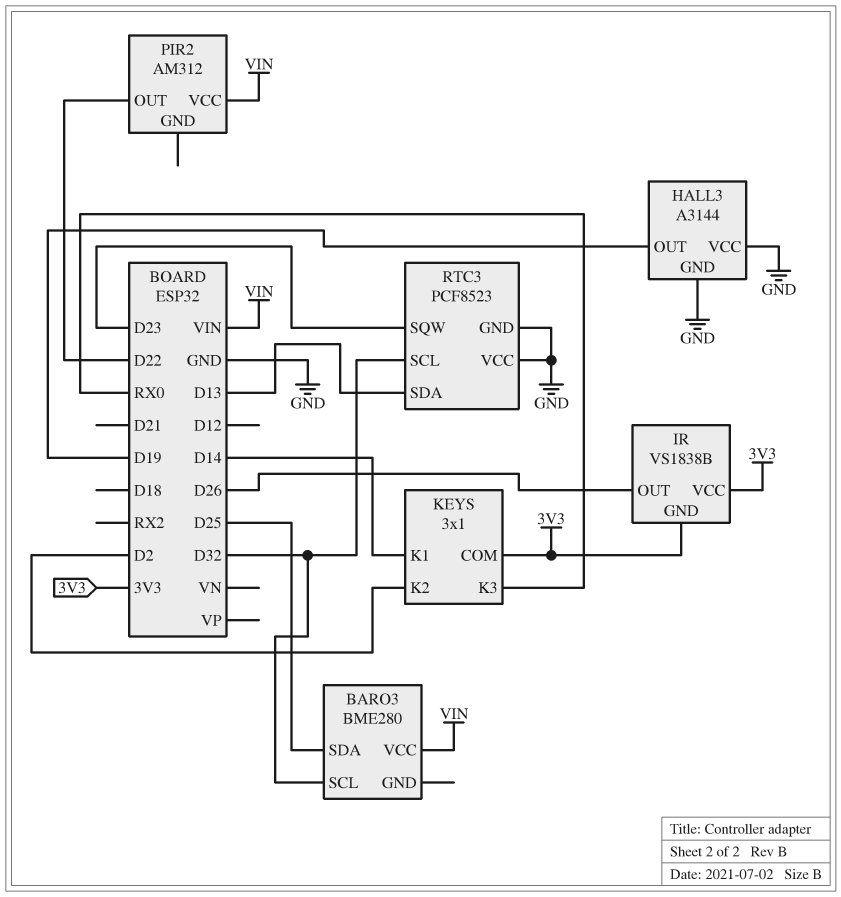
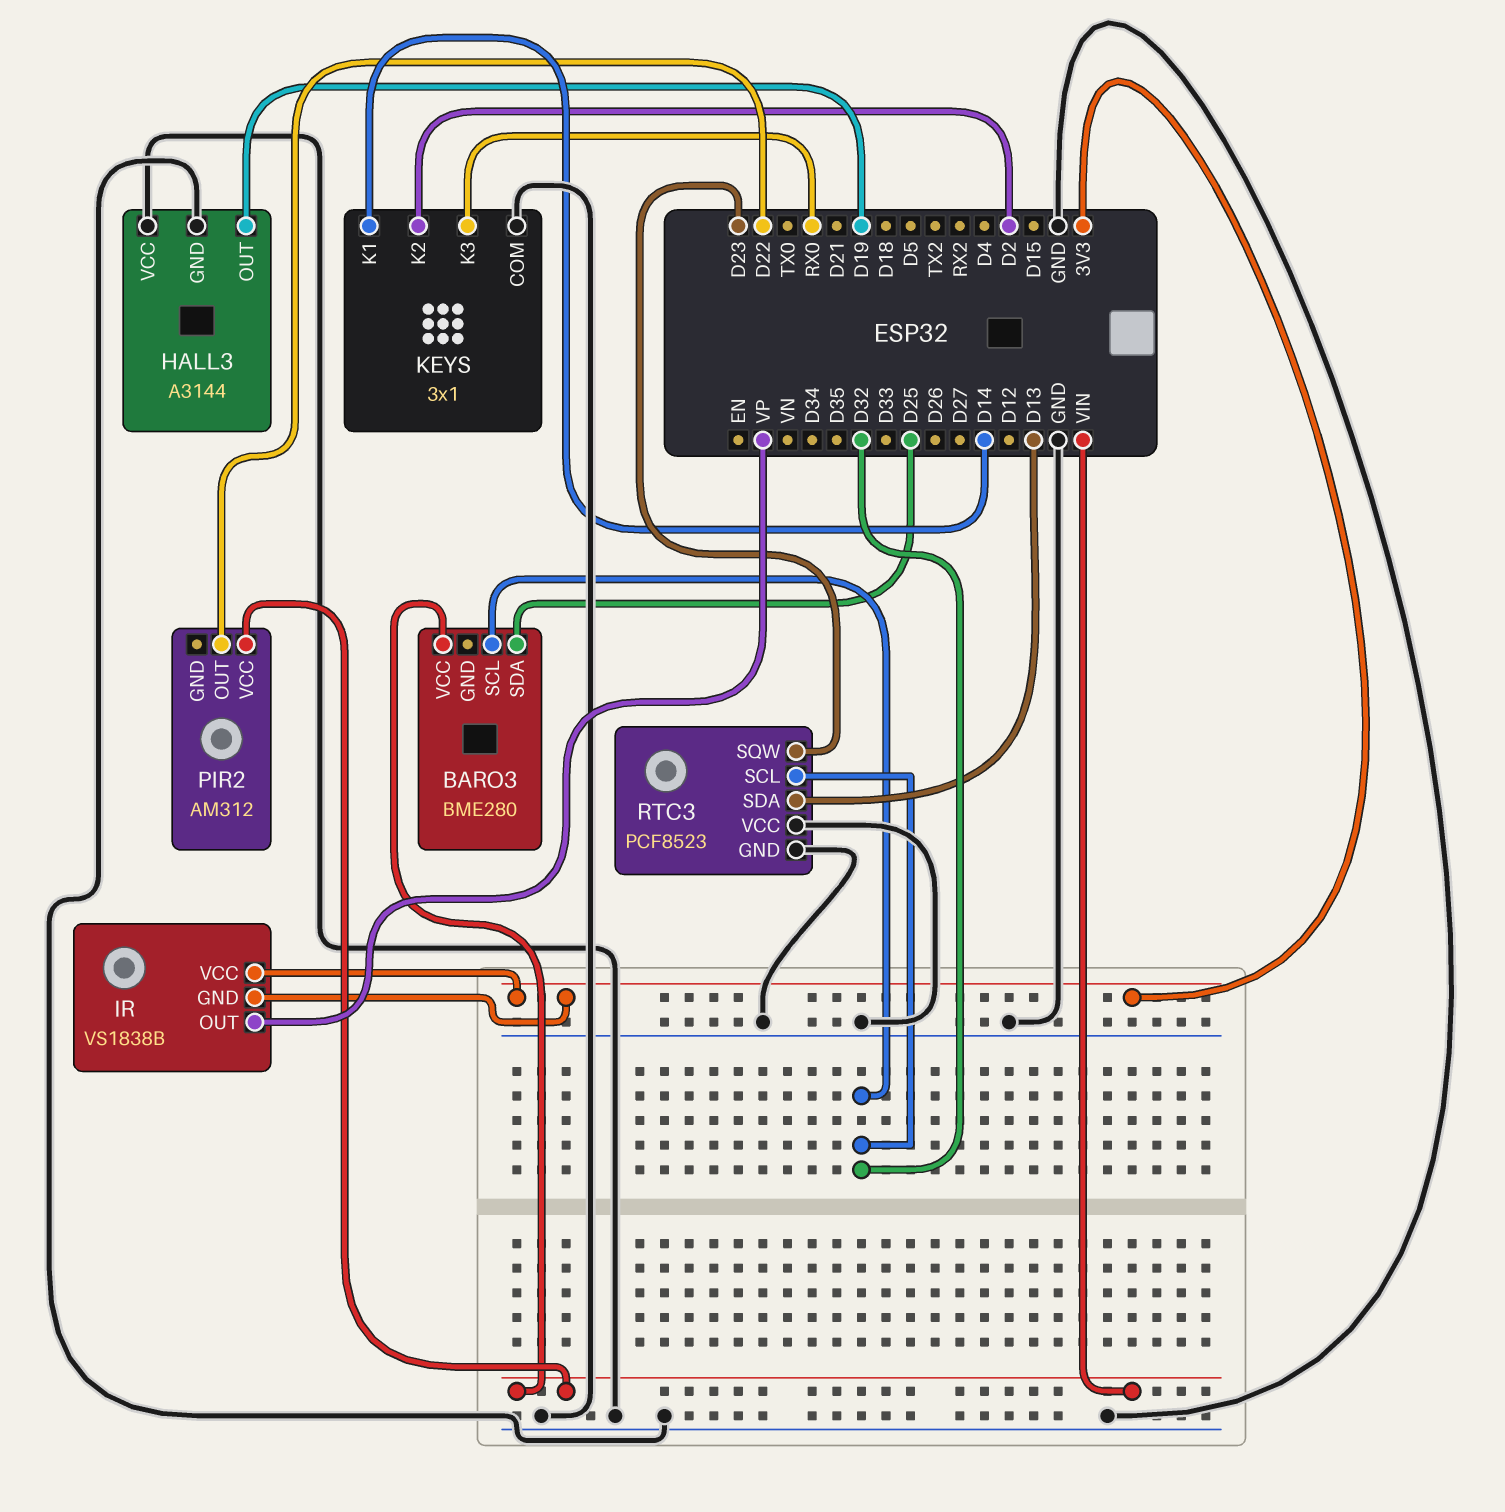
IR pin OUT: D26 -> VP
KEYS pin COM: 3V3 -> GND

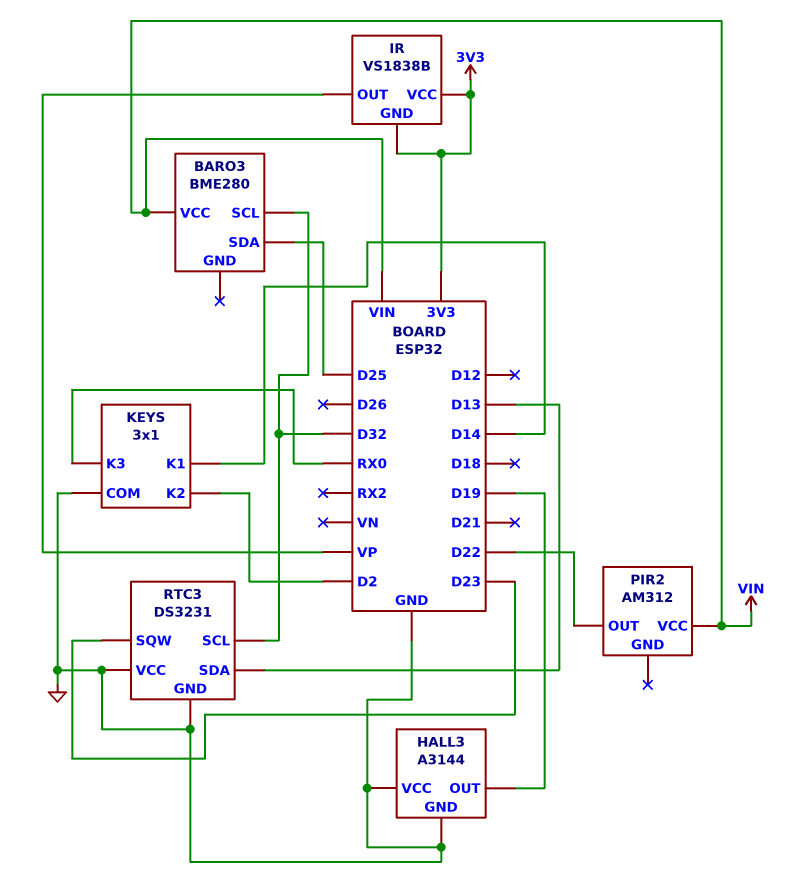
RTC3: PCF8523 -> DS3231

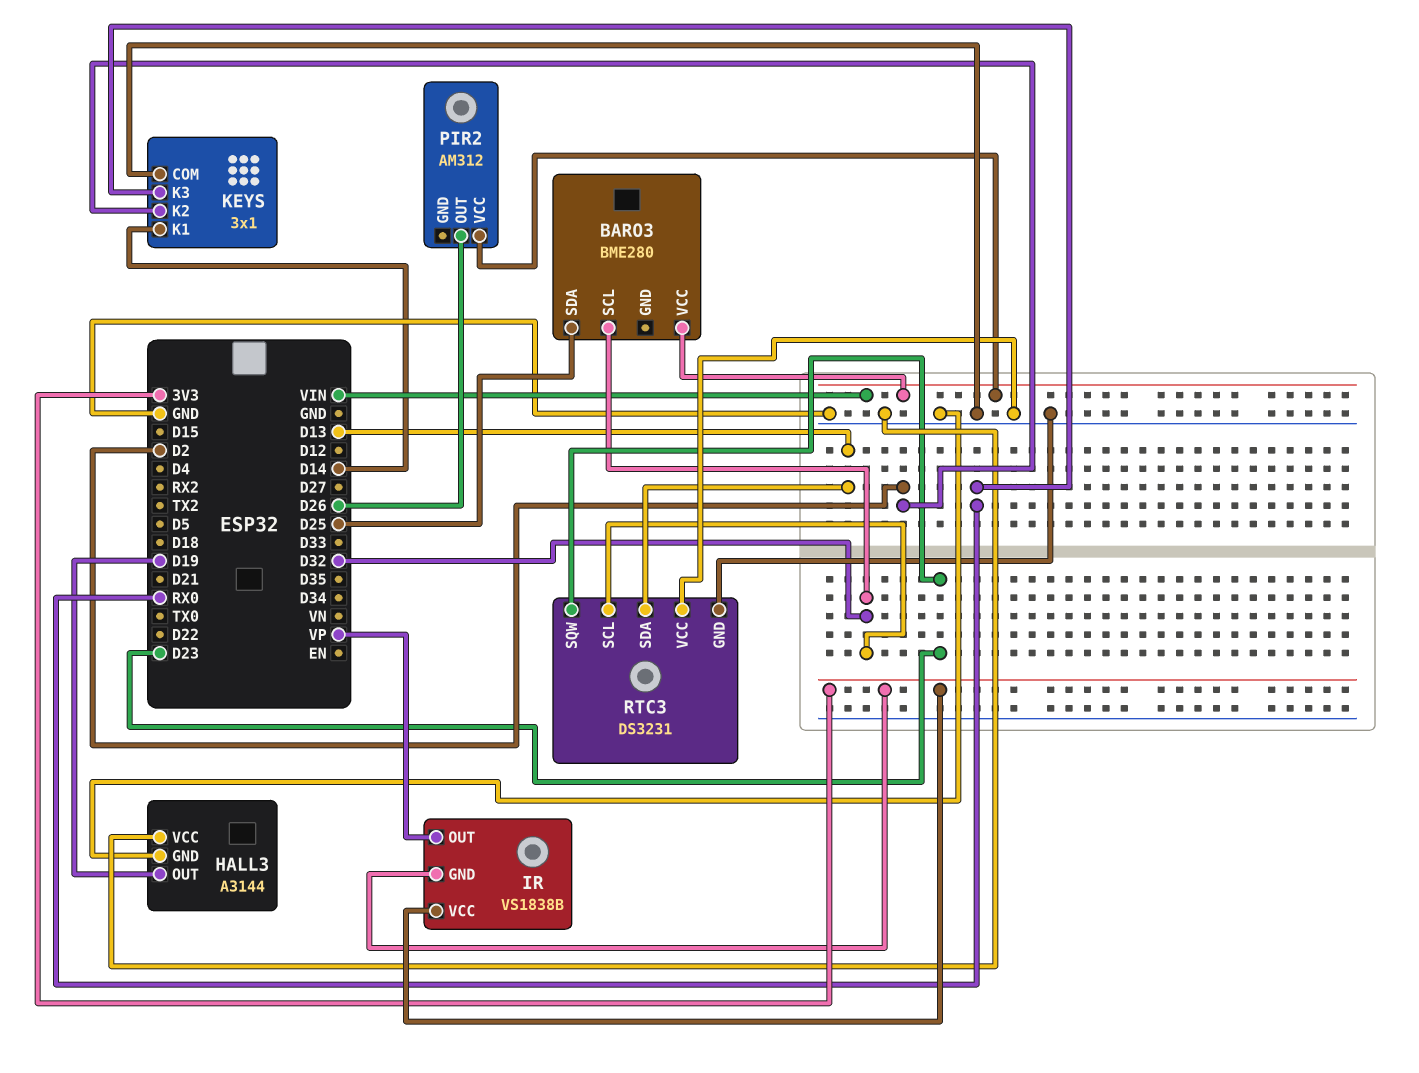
PIR2 pin OUT: D22 -> D26

